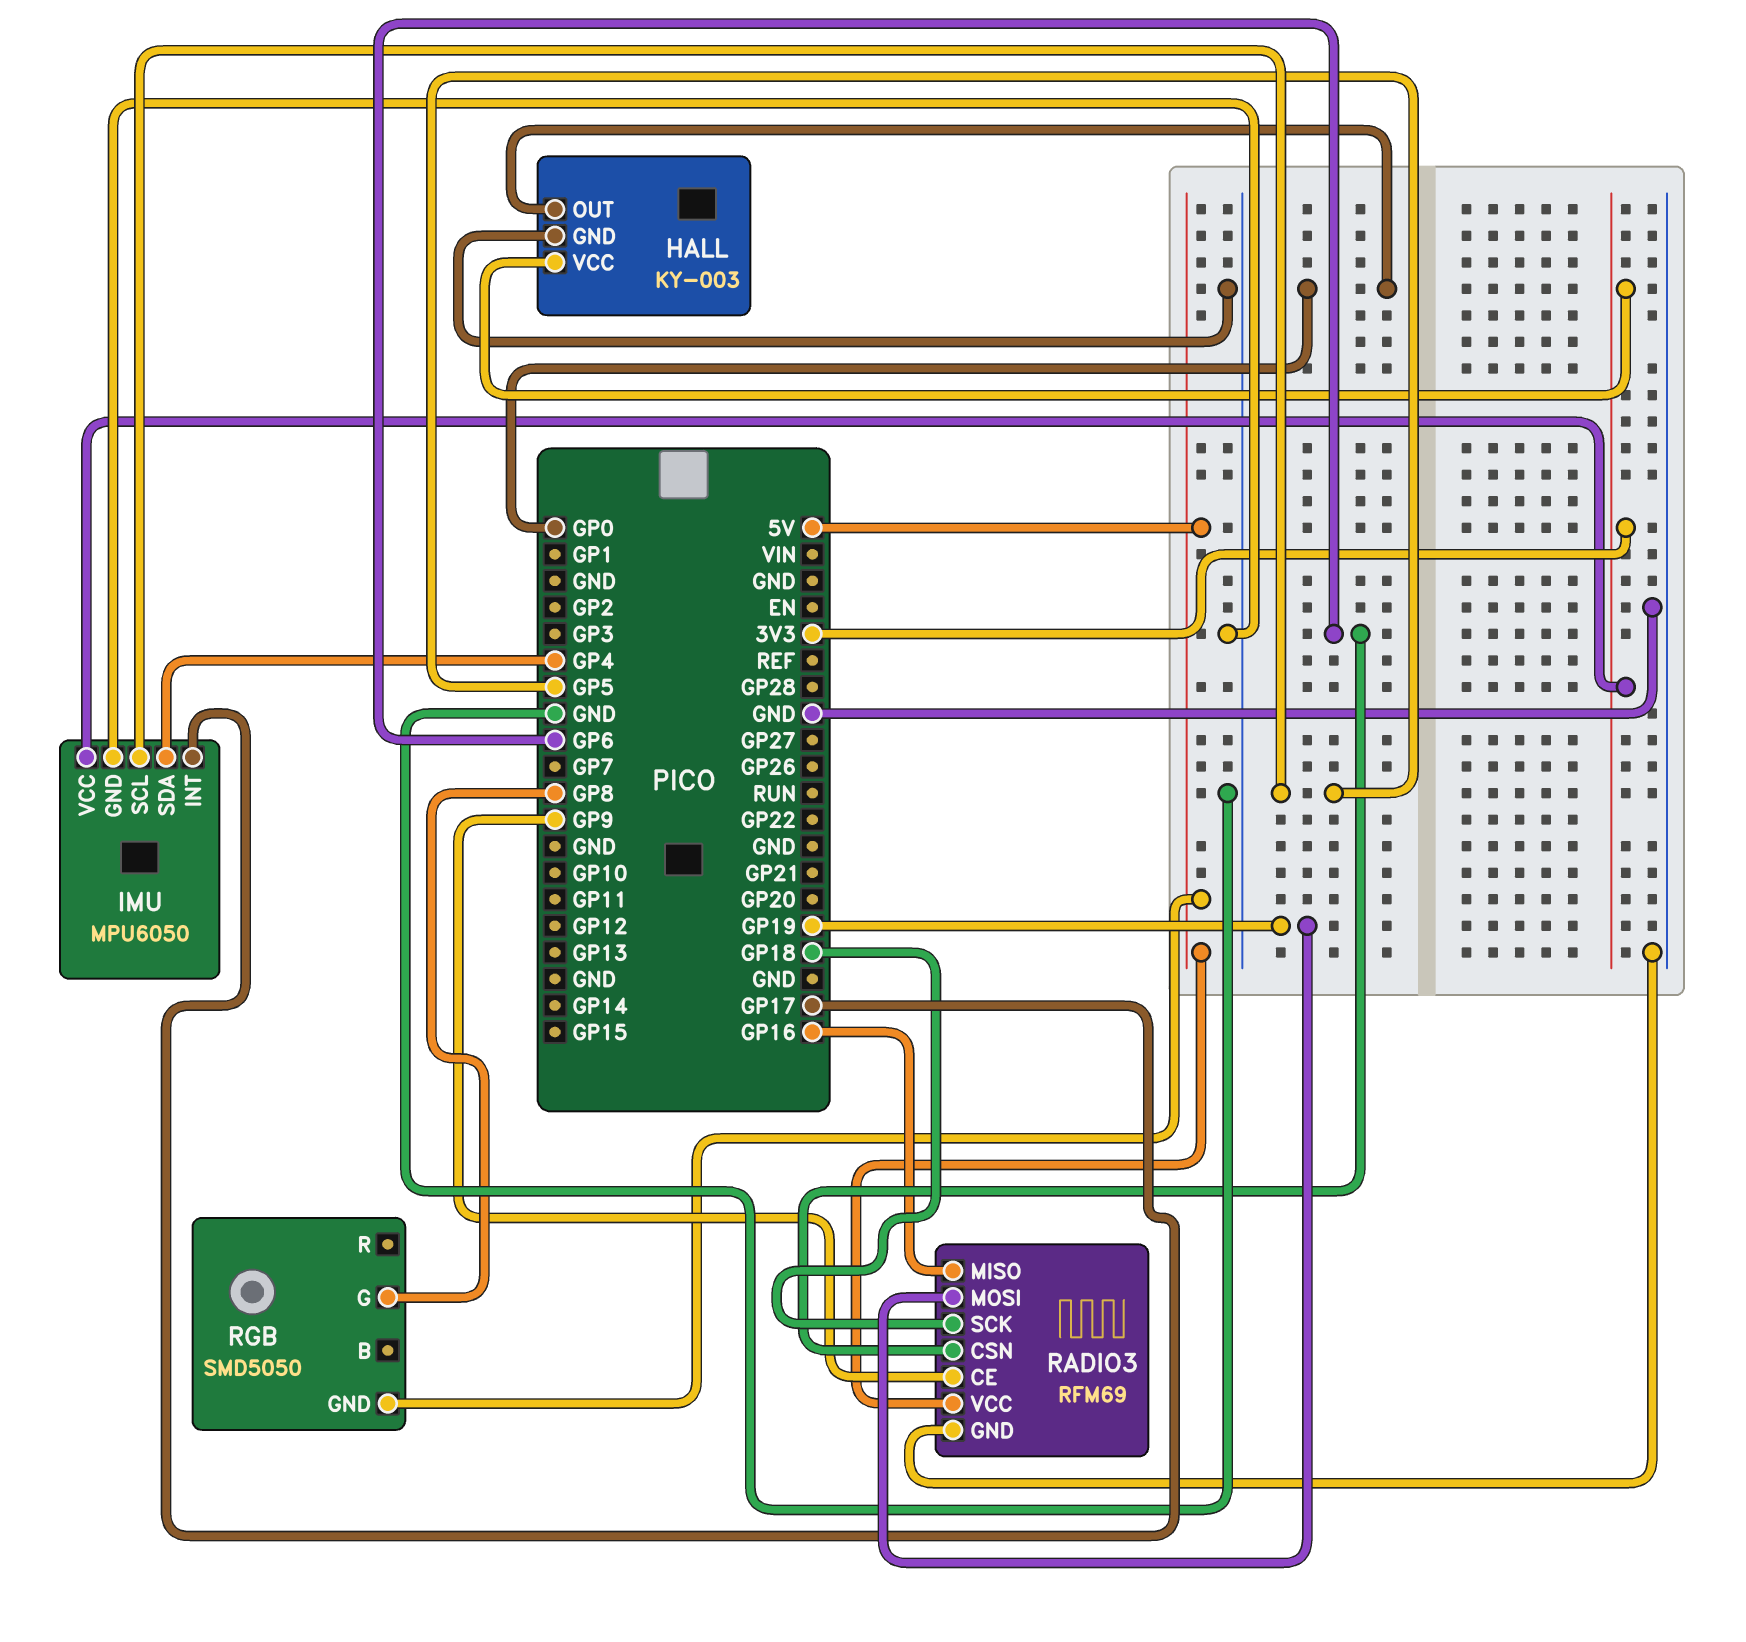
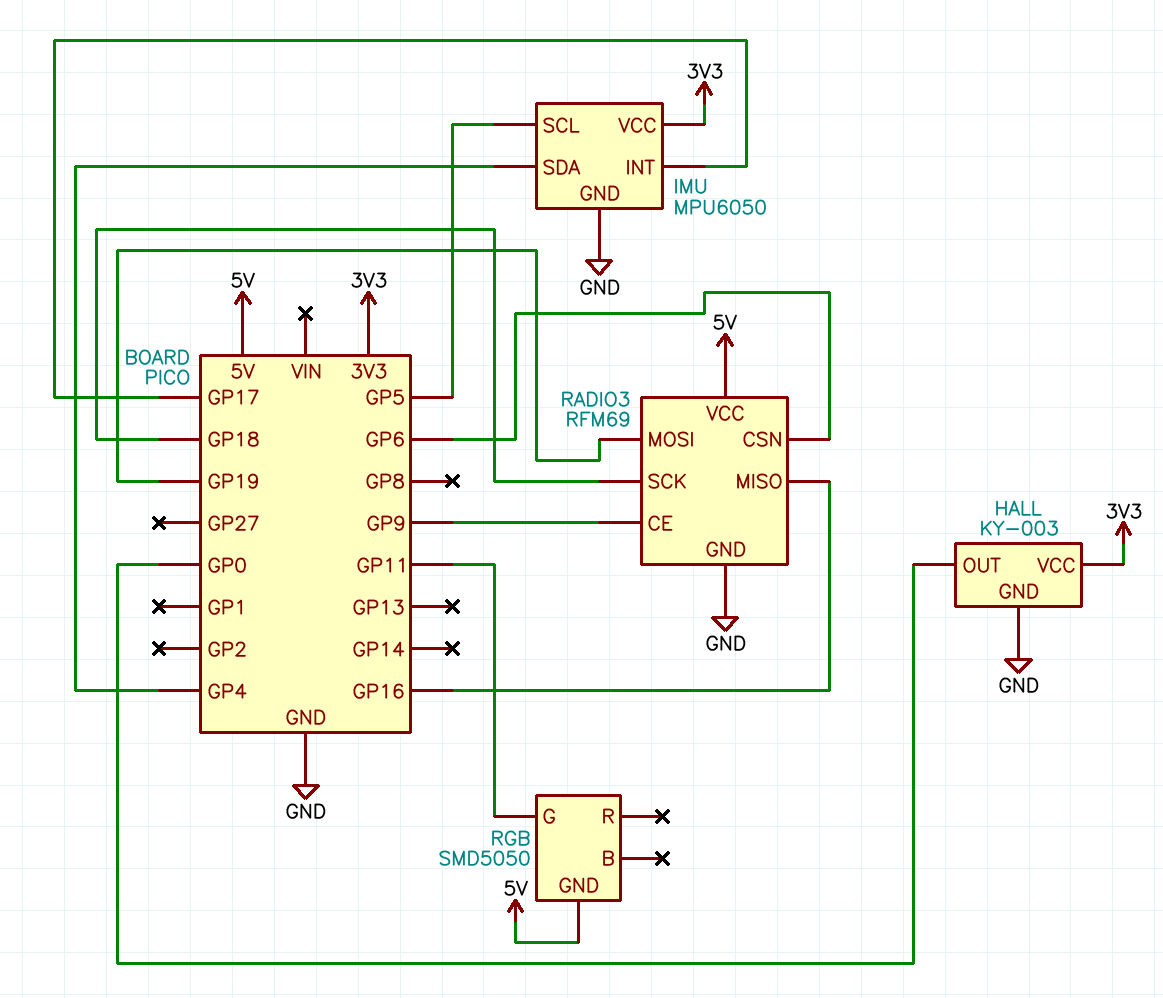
RGB pin G: GP8 -> GP11

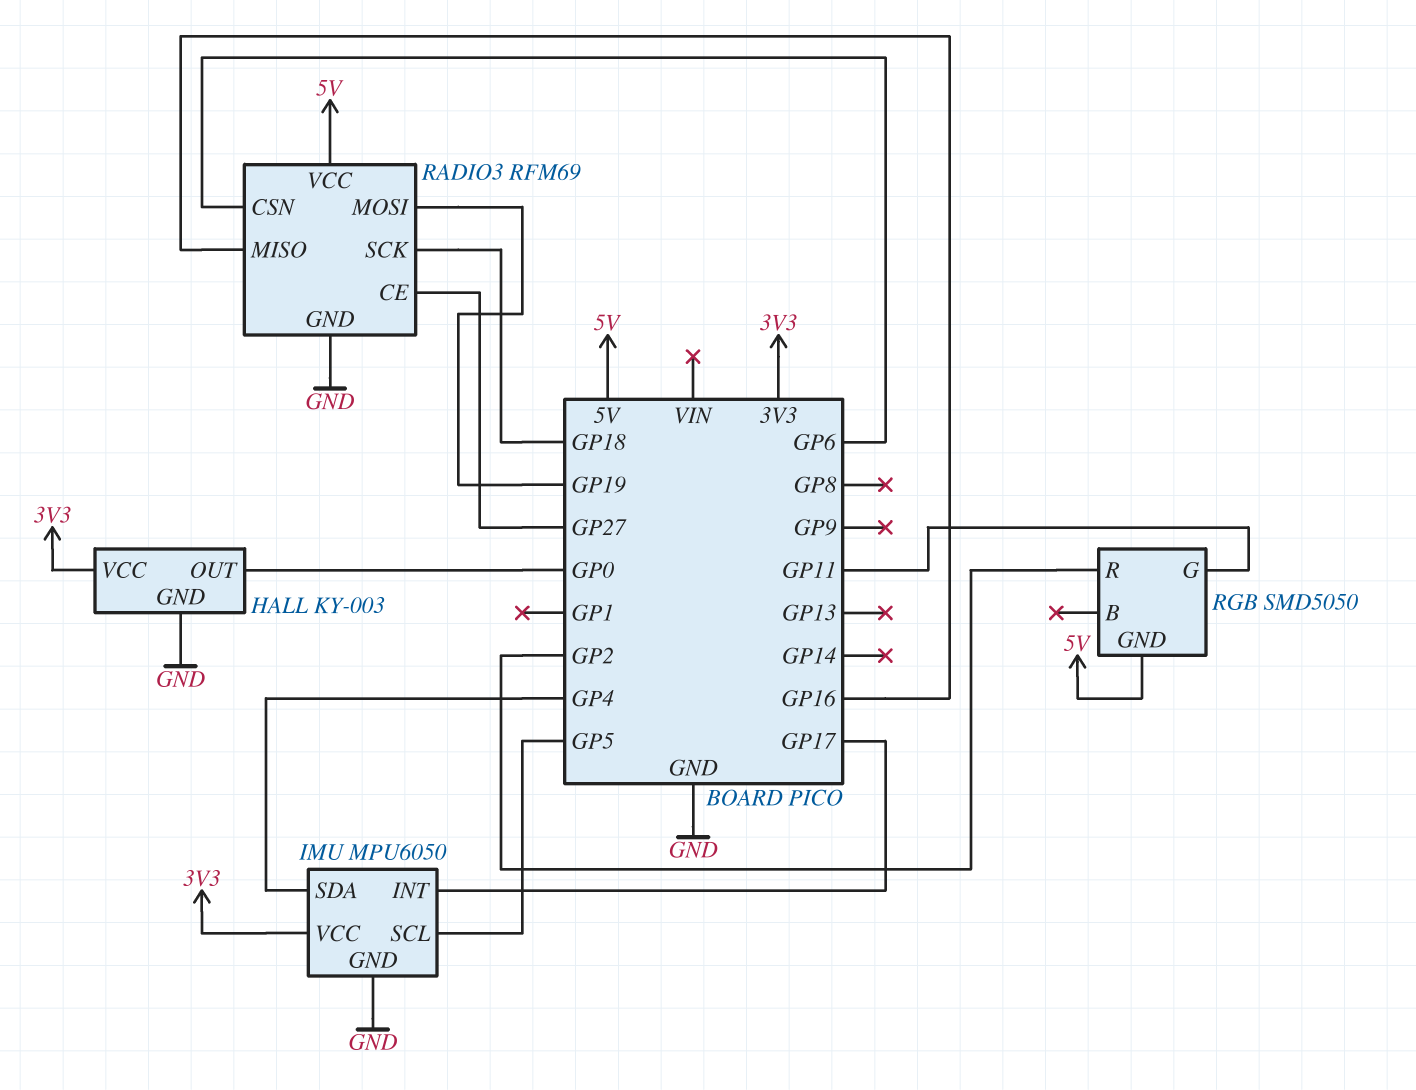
RADIO3 pin CE: GP9 -> GP27
RGB pin R: none -> GP2

